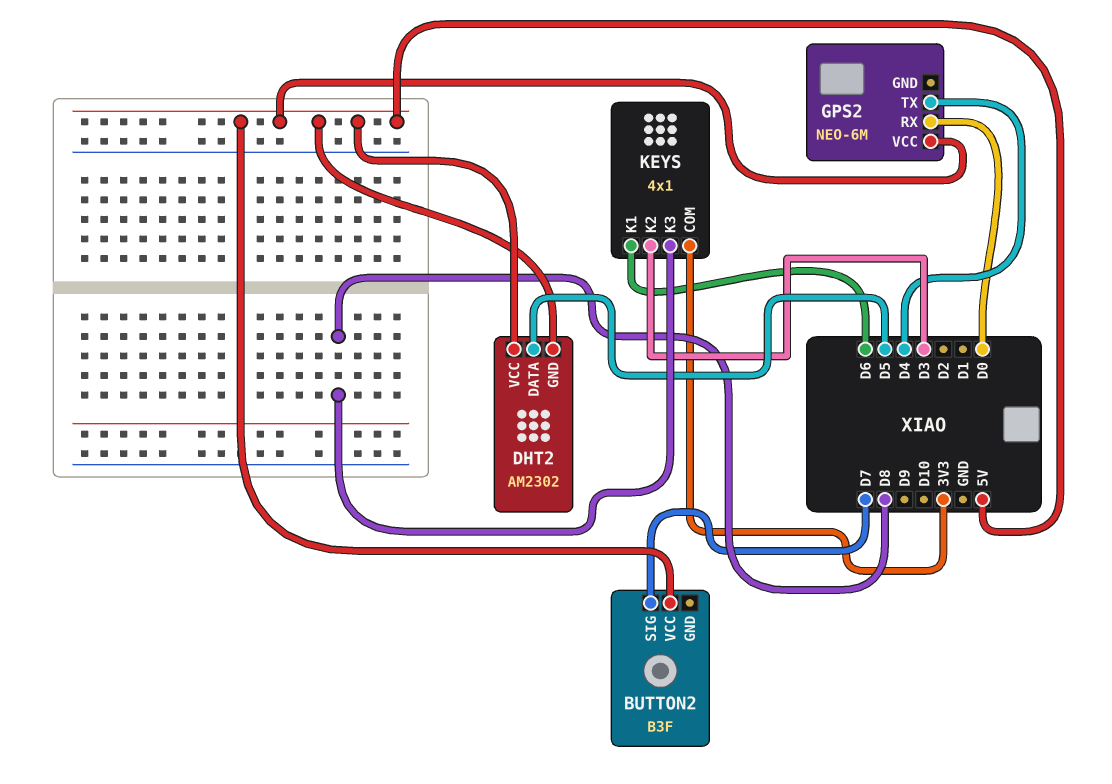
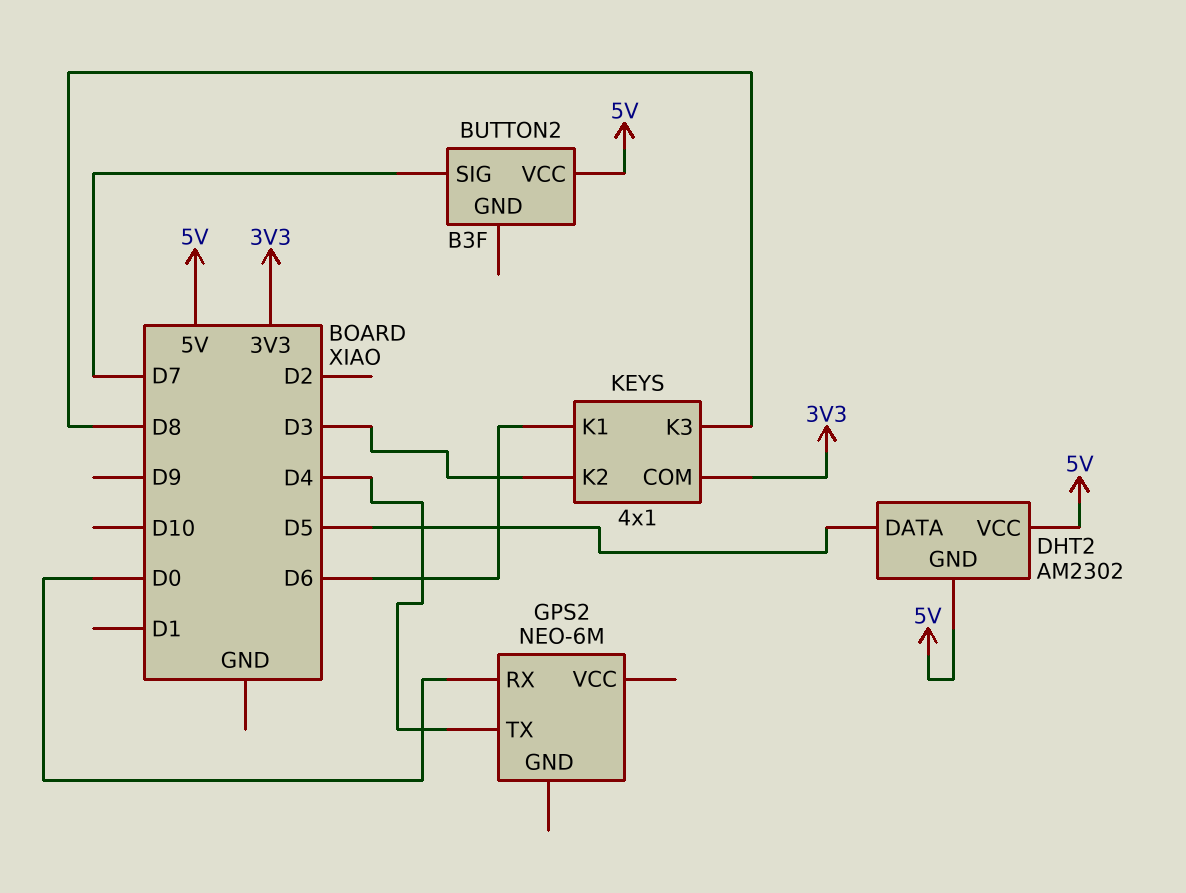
GPS2 pin VCC: 5V -> none

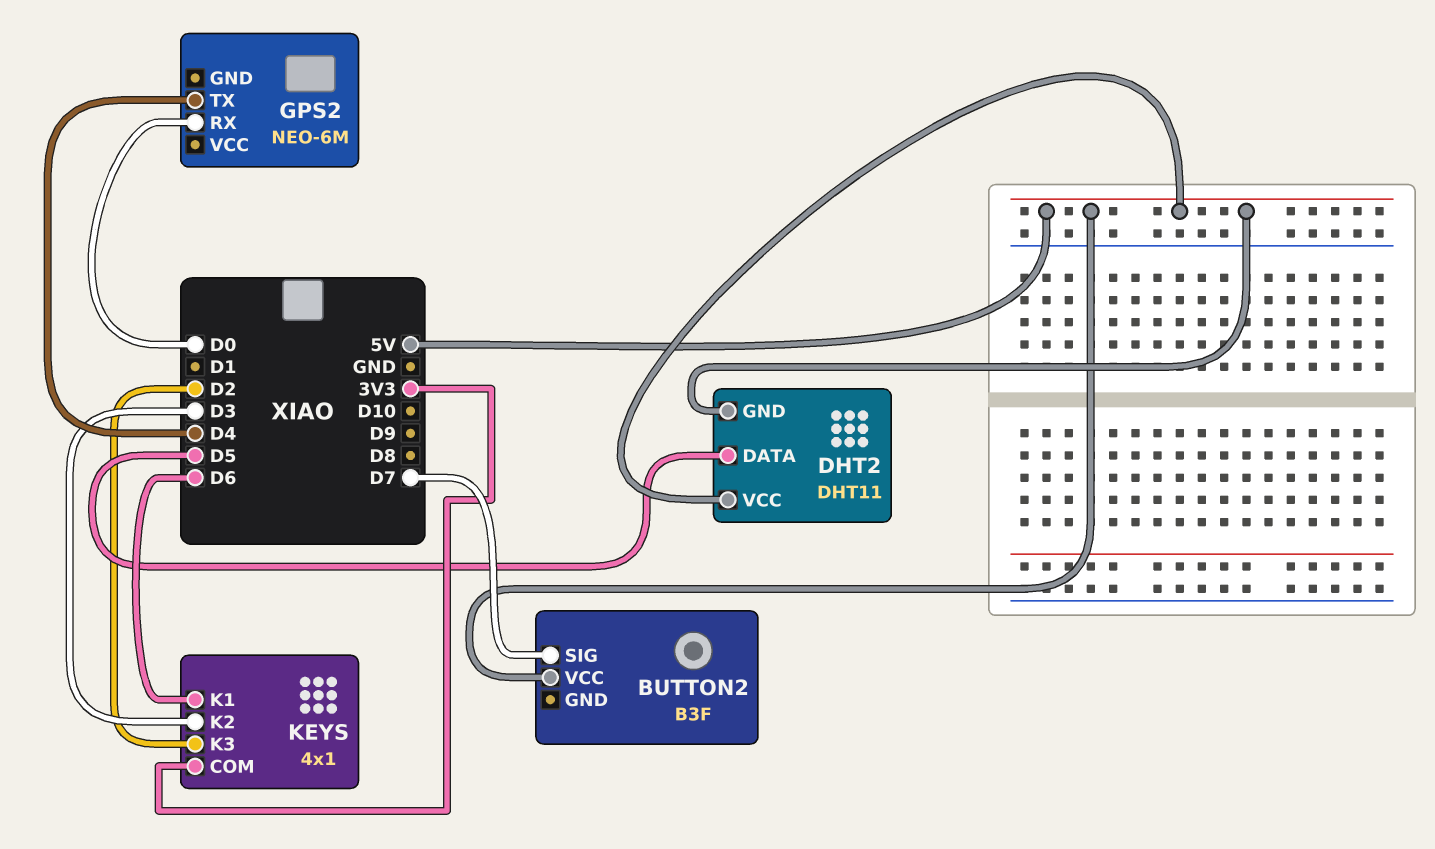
DHT2: AM2302 -> DHT11
KEYS pin K3: D8 -> D2

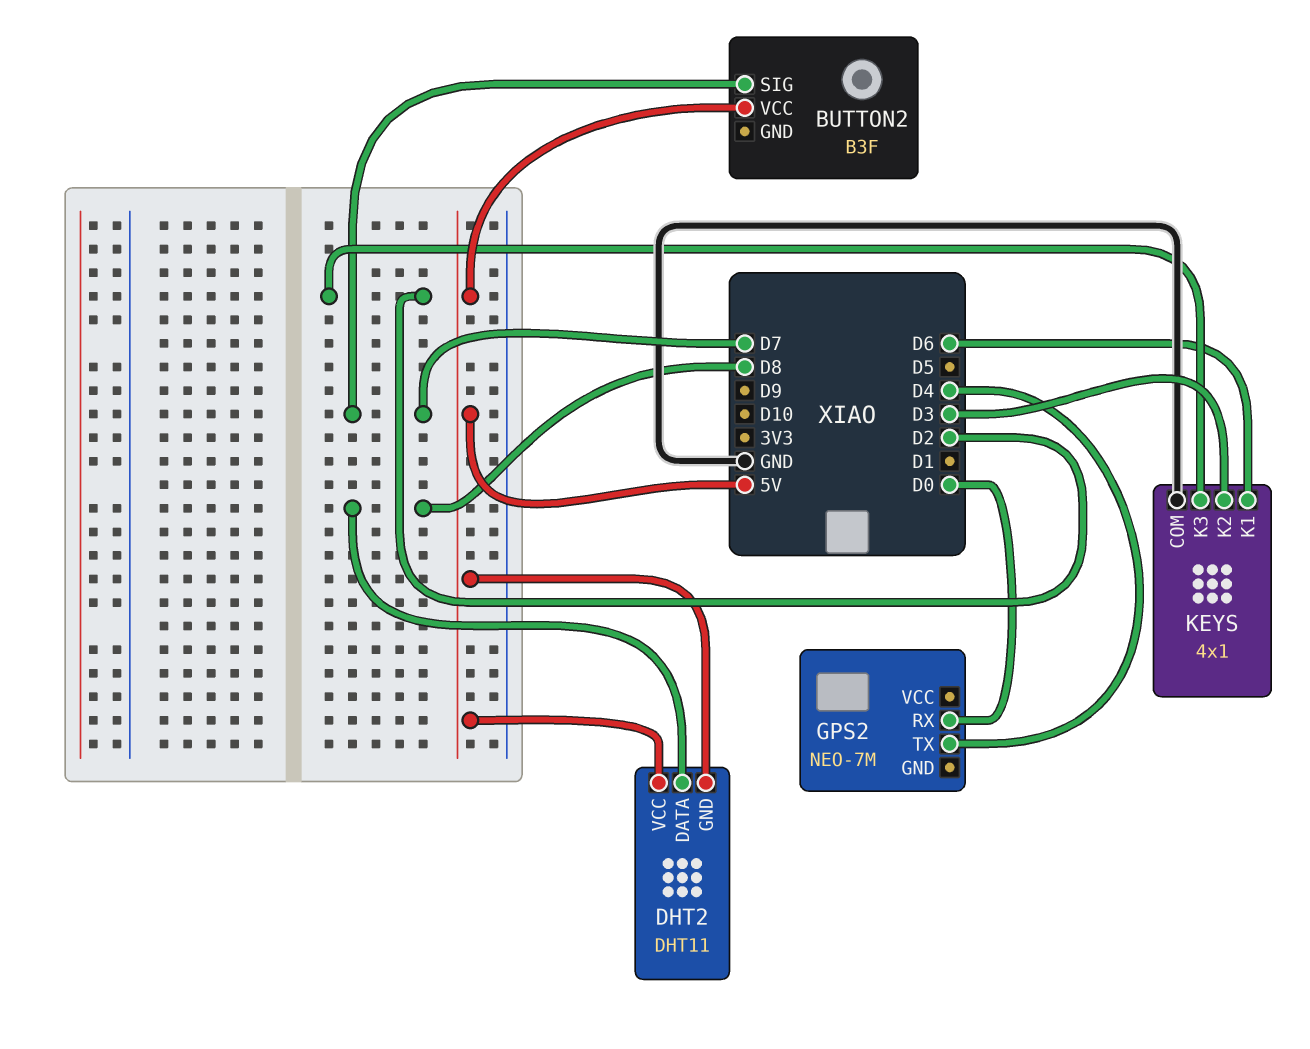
DHT2 pin DATA: D5 -> D8
GPS2: NEO-6M -> NEO-7M
KEYS pin COM: 3V3 -> GND

